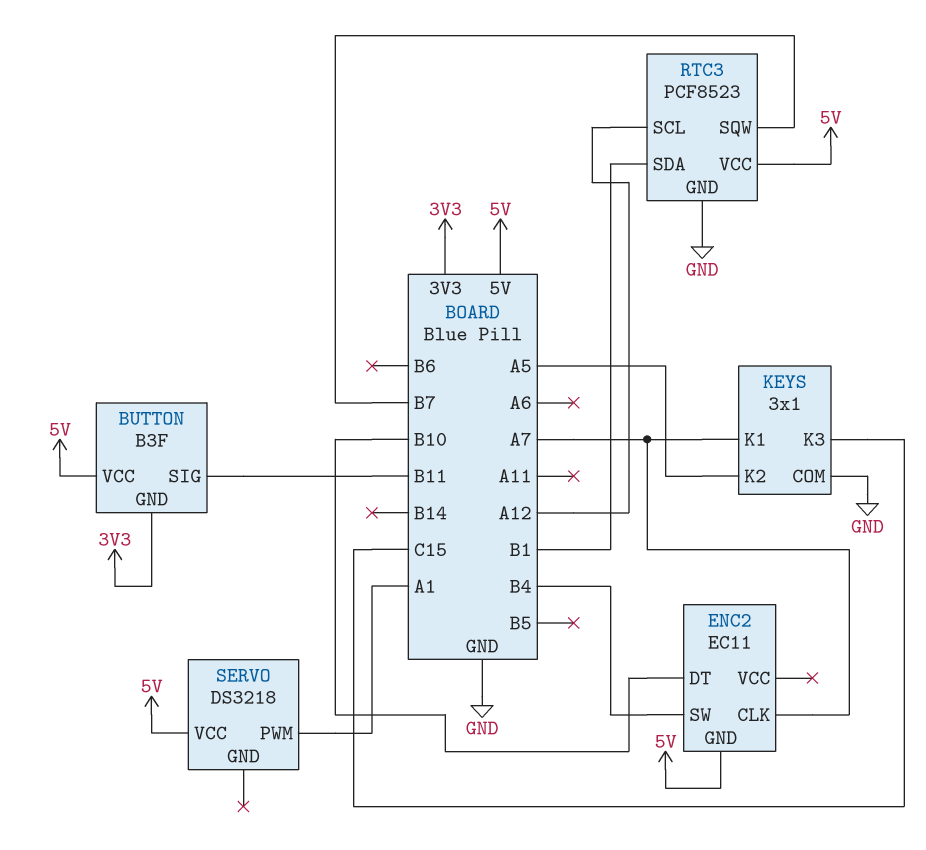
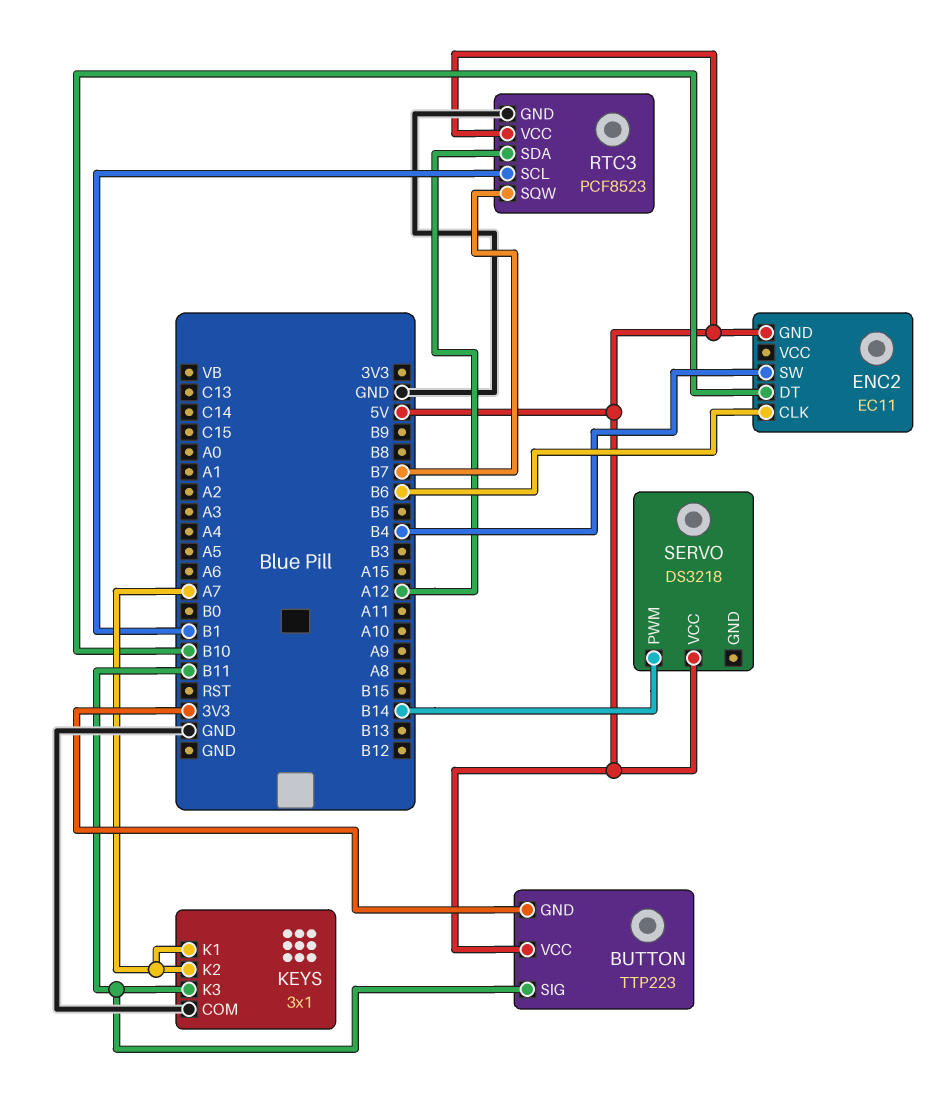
BUTTON: B3F -> TTP223
ENC2 pin CLK: A7 -> B6
KEYS pin K2: A5 -> A7
KEYS pin K3: C15 -> B11
RTC3 pin SCL: A12 -> B1
RTC3 pin SDA: B1 -> A12
SERVO pin PWM: A1 -> B14

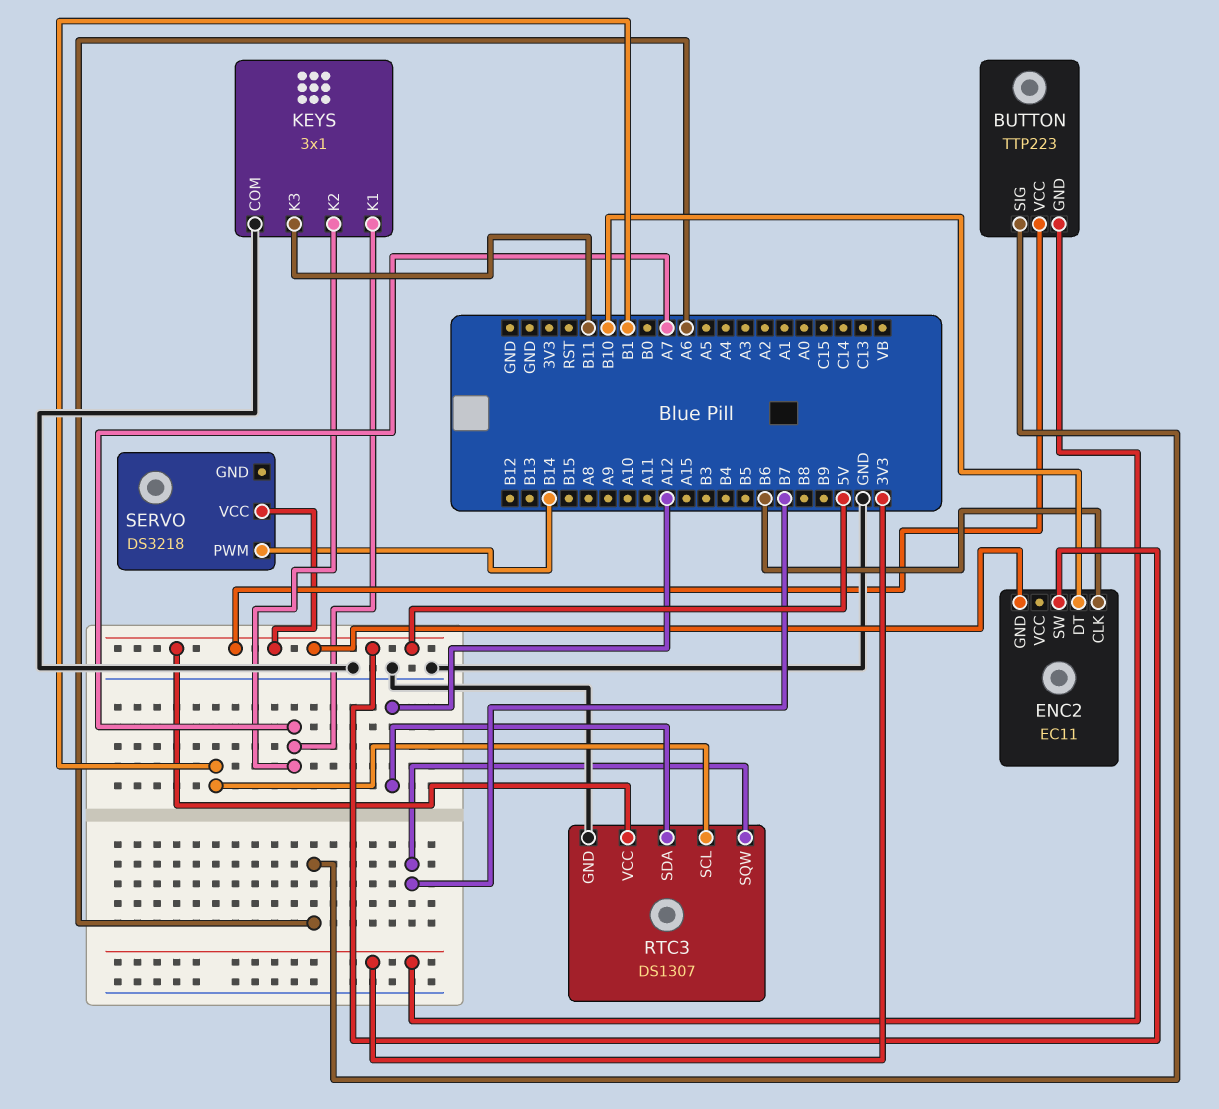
BUTTON pin SIG: B11 -> A6
ENC2 pin SW: B4 -> 5V
RTC3: PCF8523 -> DS1307

